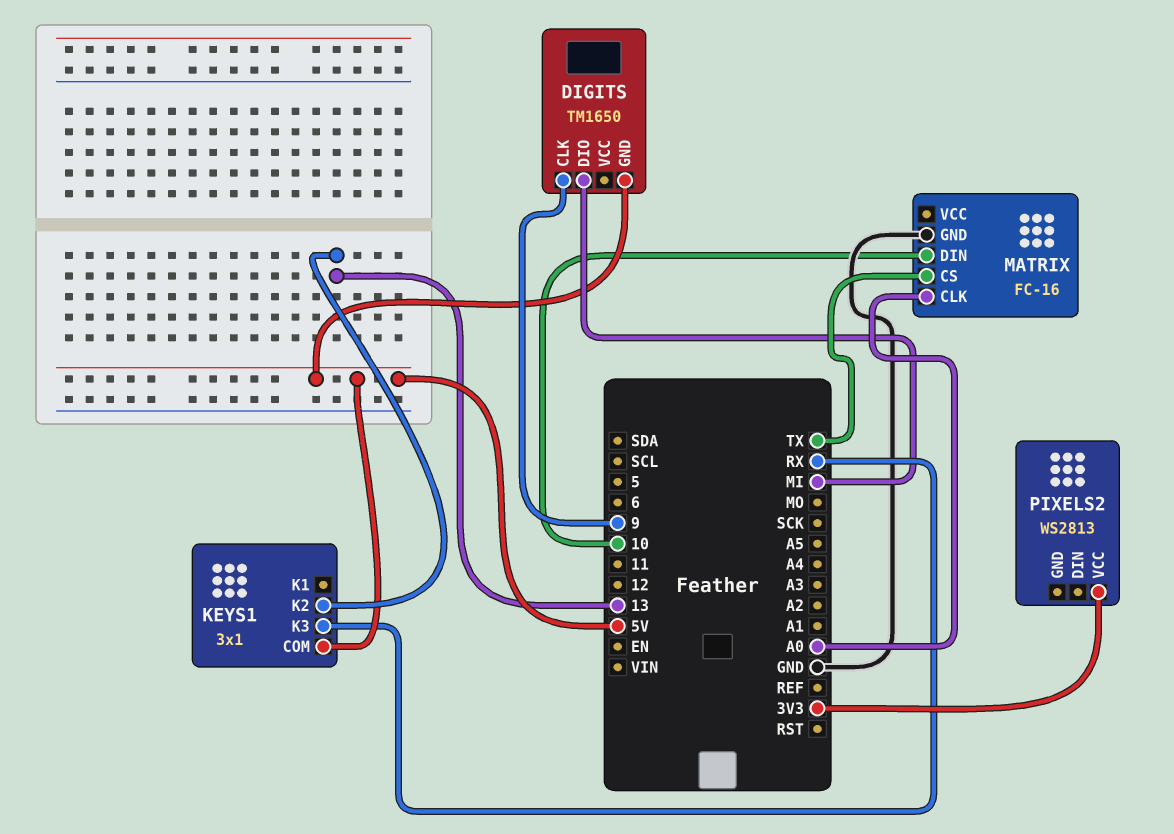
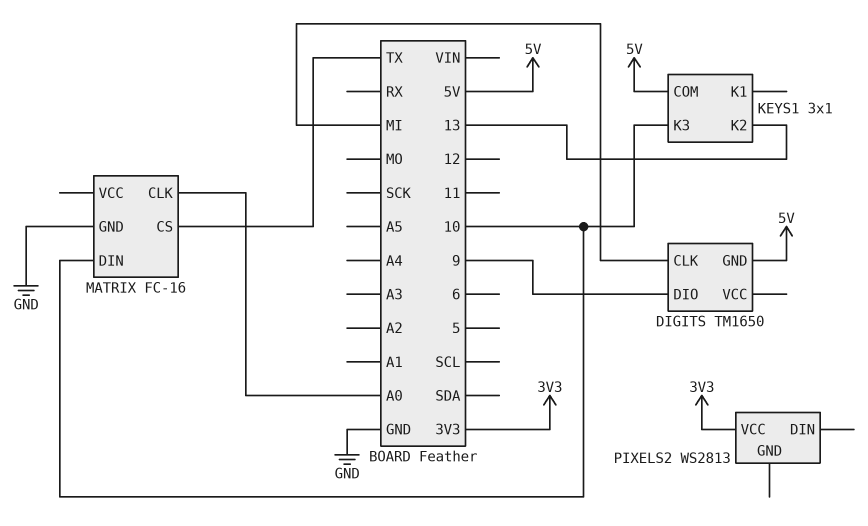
DIGITS pin CLK: 9 -> MI
DIGITS pin DIO: MI -> 9
KEYS1 pin K3: RX -> 10

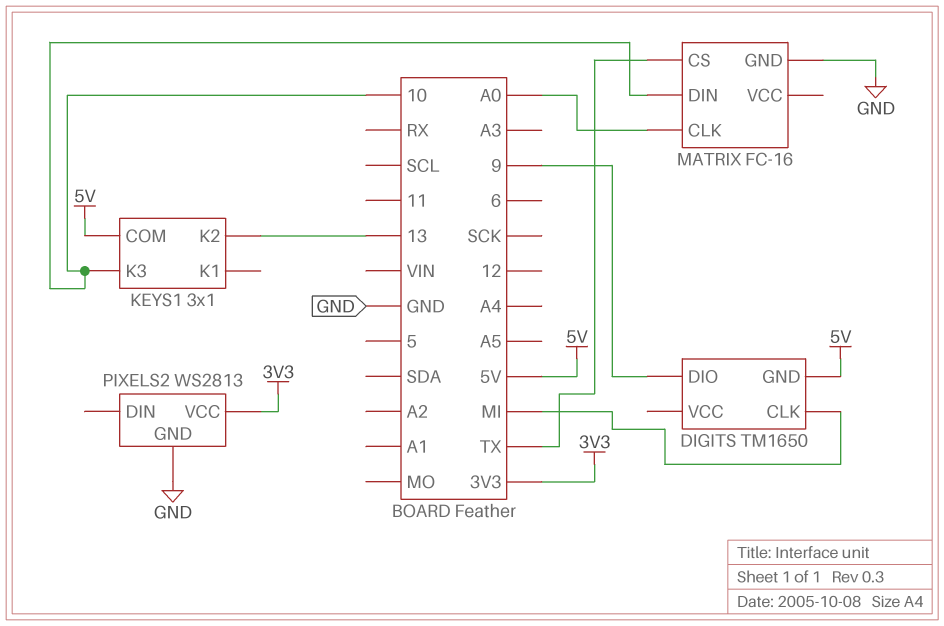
PIXELS2 pin GND: none -> GND

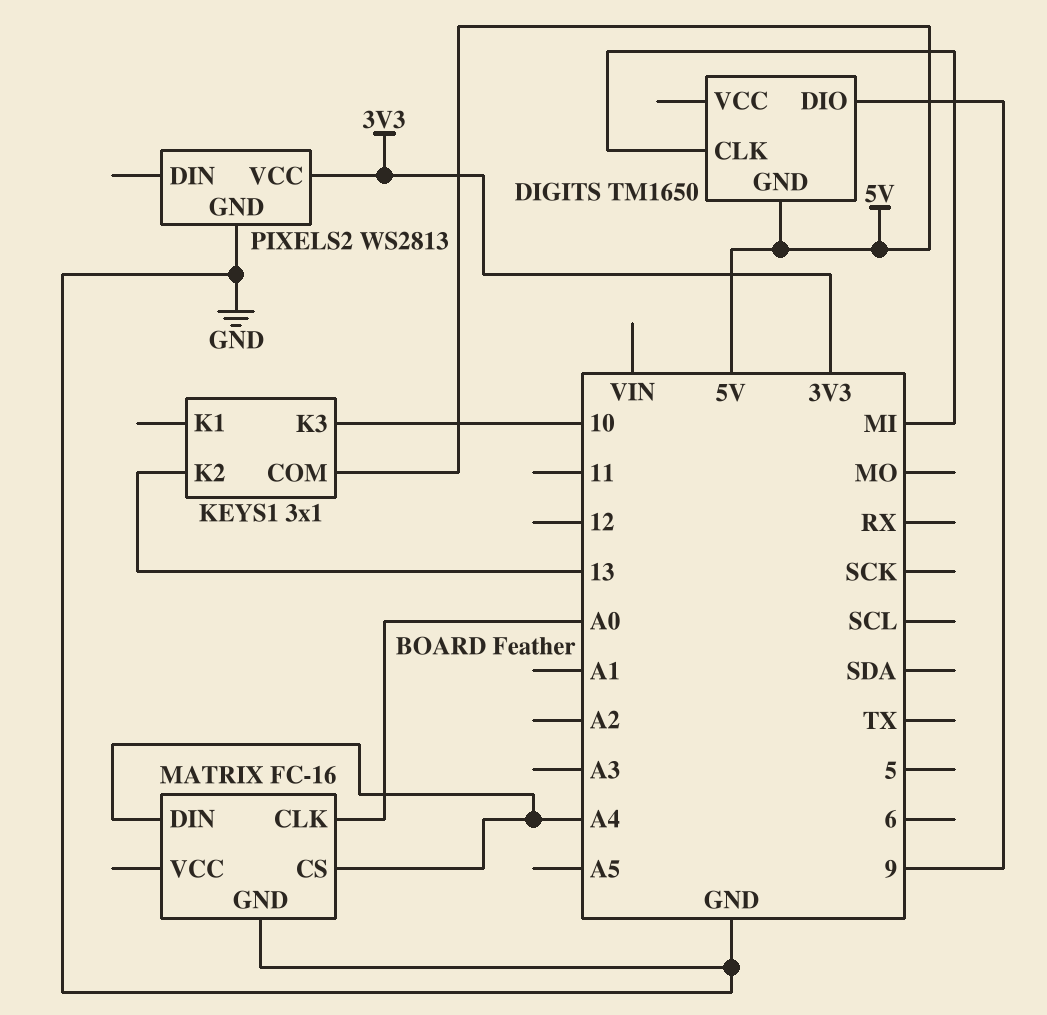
MATRIX pin CS: TX -> A4
MATRIX pin DIN: 10 -> A4

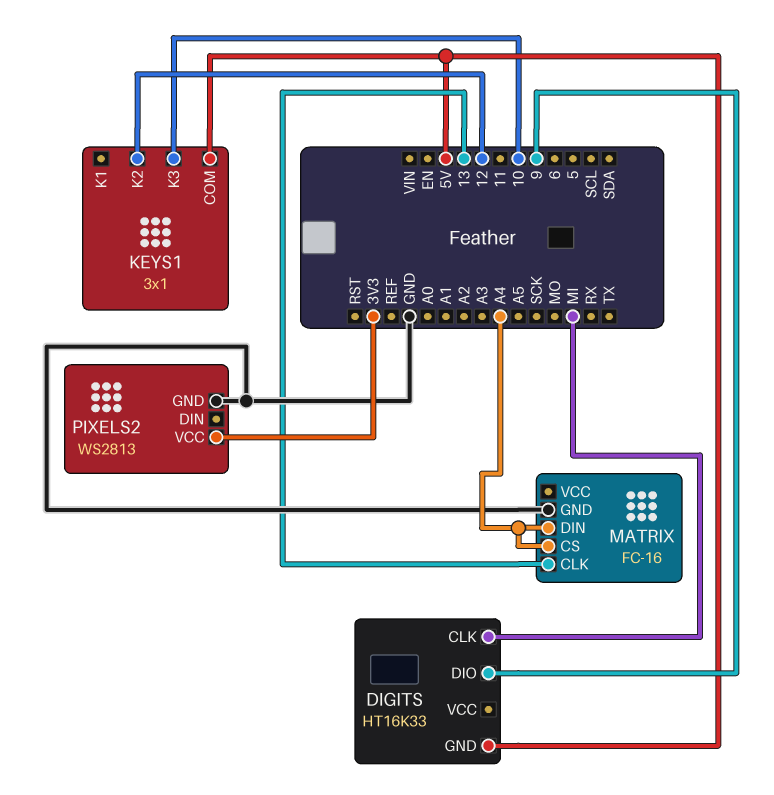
DIGITS: TM1650 -> HT16K33
KEYS1 pin K2: 13 -> 12
MATRIX pin CLK: A0 -> 13

